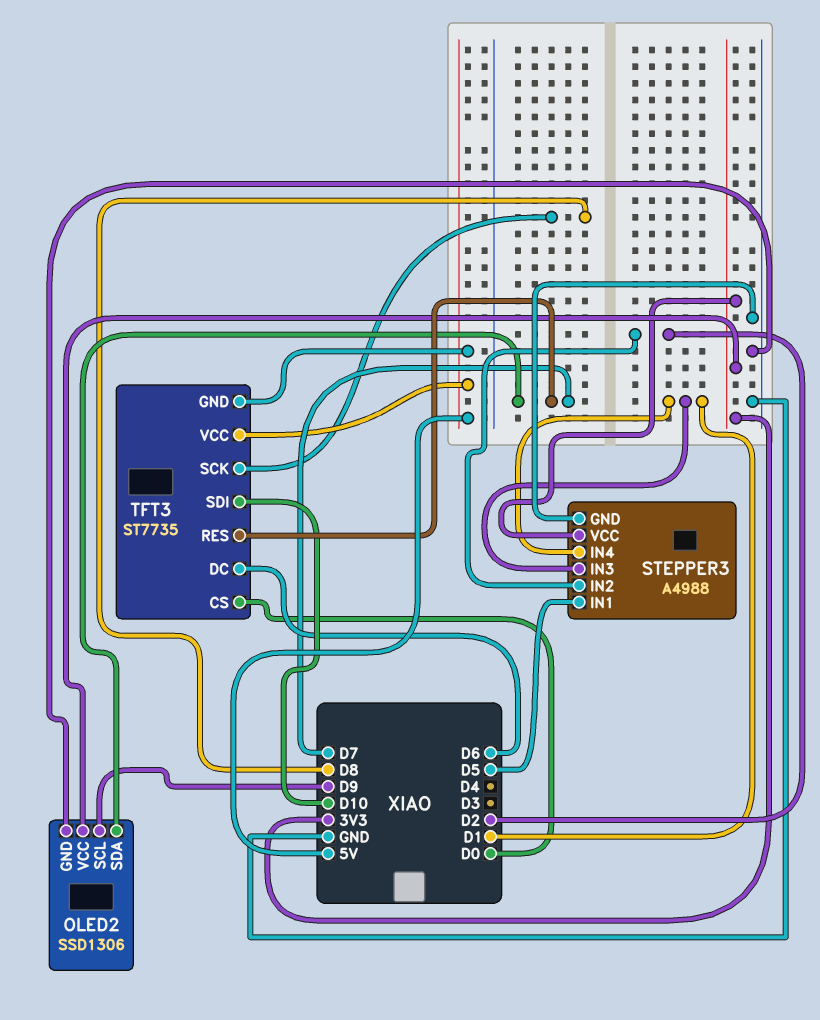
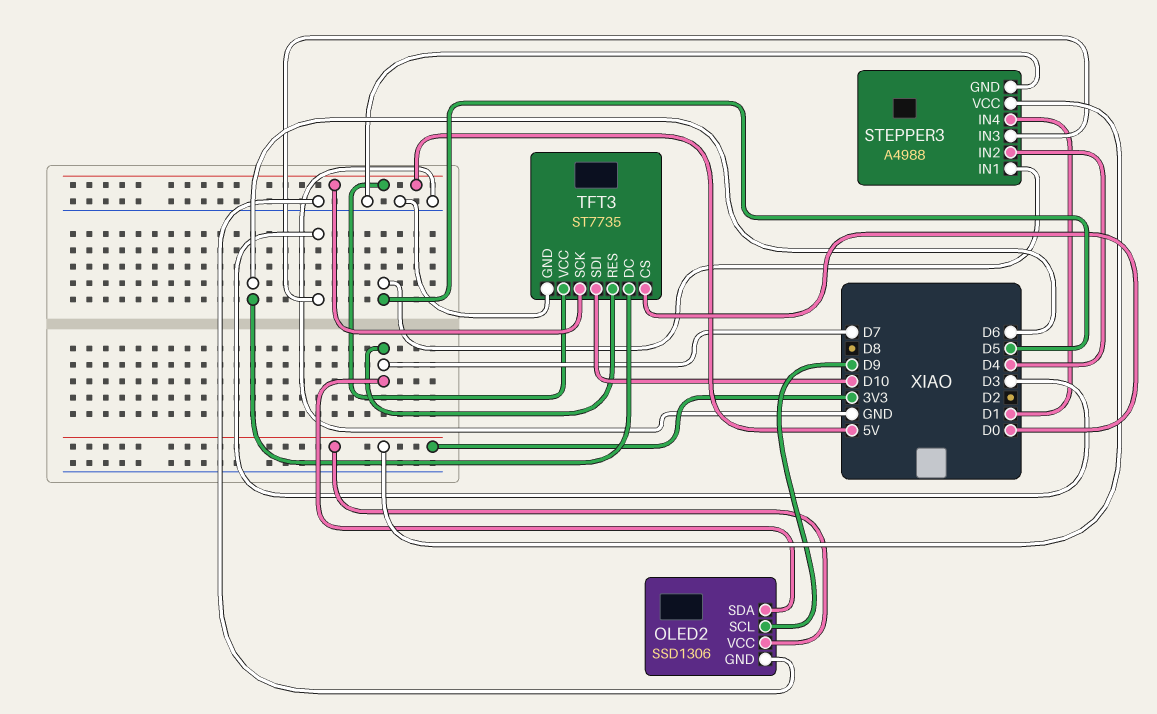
STEPPER3 pin IN2: D2 -> D4
STEPPER3 pin IN3: D1 -> D3
TFT3 pin GND: 5V -> GND
TFT3 pin SCK: D8 -> 5V

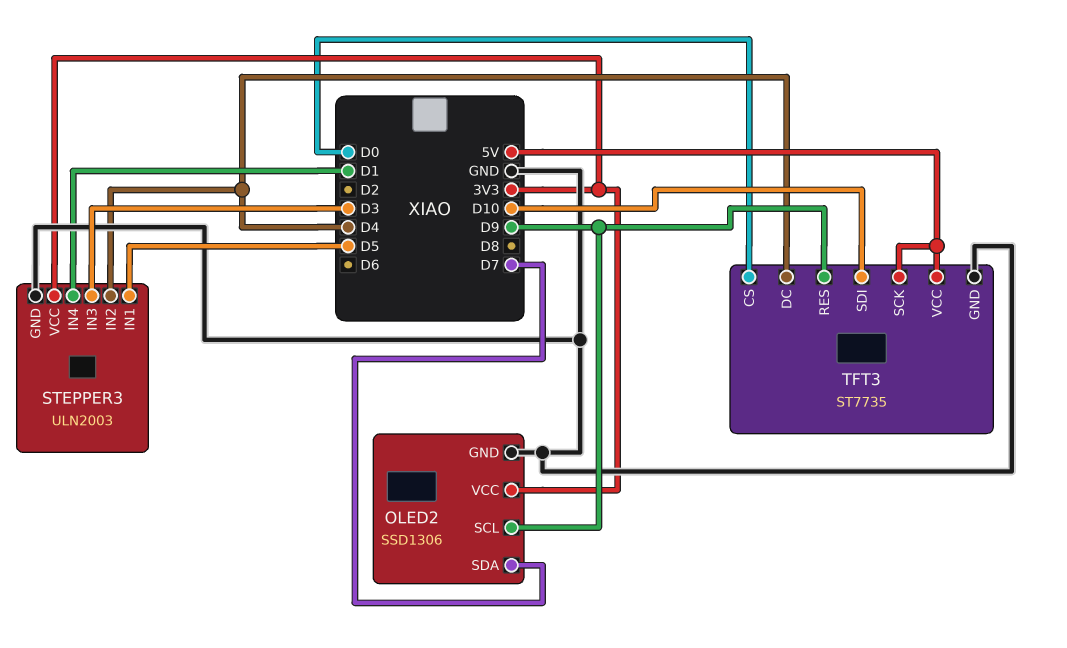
STEPPER3: A4988 -> ULN2003
TFT3 pin DC: D6 -> D4
TFT3 pin RES: D7 -> D9

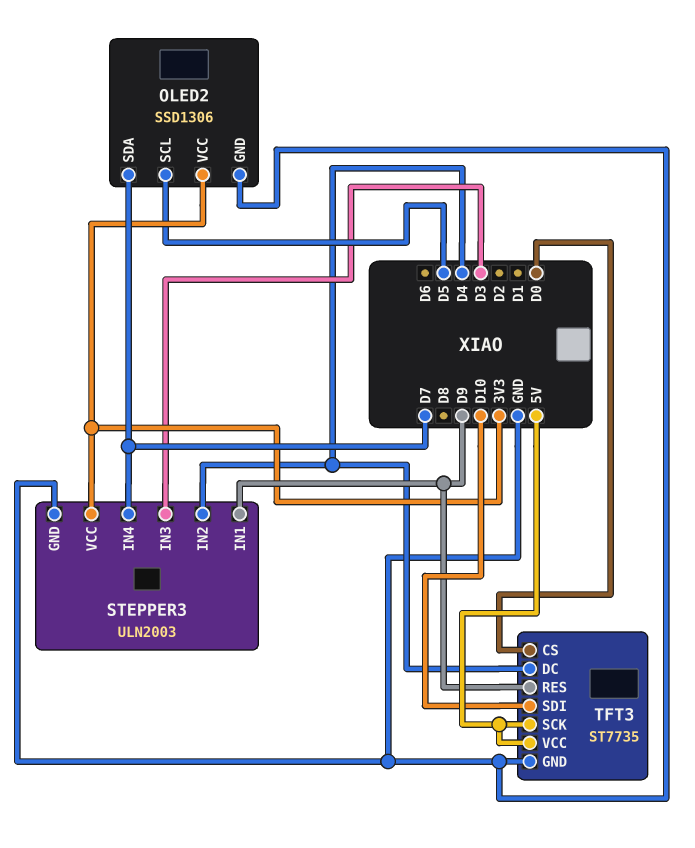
OLED2 pin SCL: D9 -> D5
STEPPER3 pin IN1: D5 -> D9
STEPPER3 pin IN4: D1 -> D7

